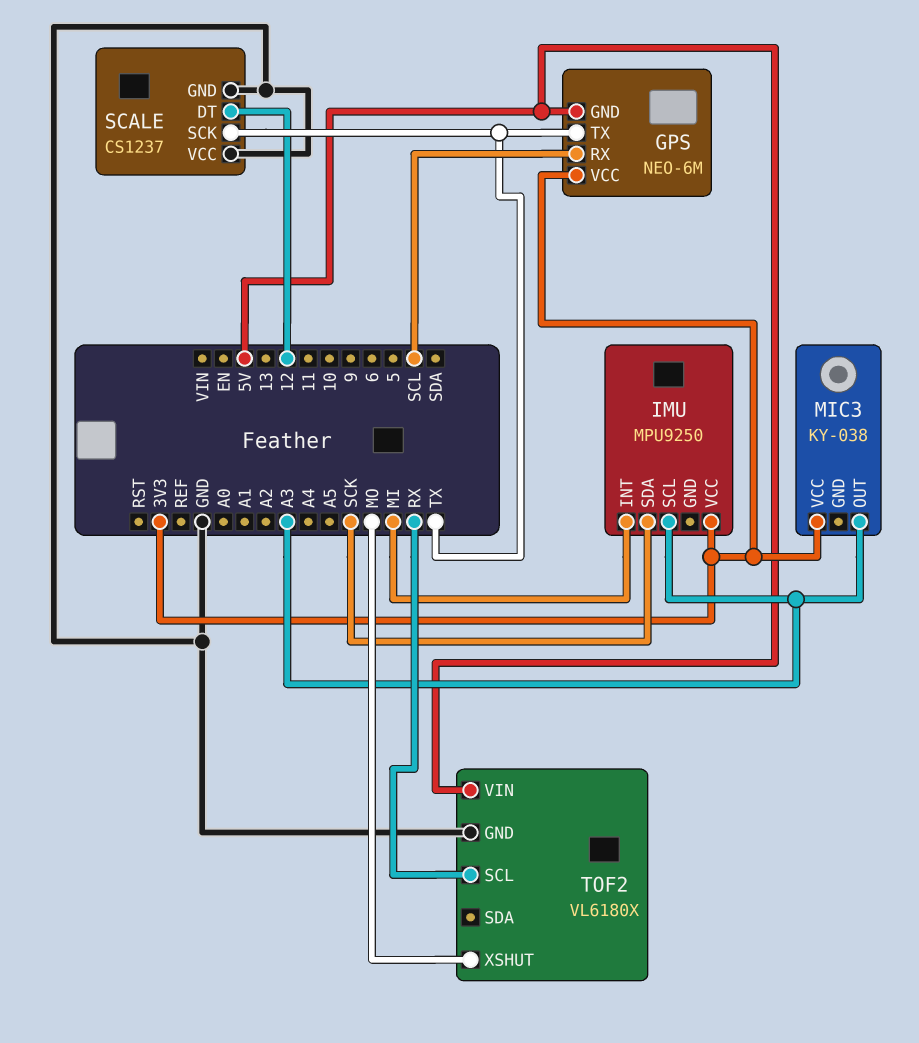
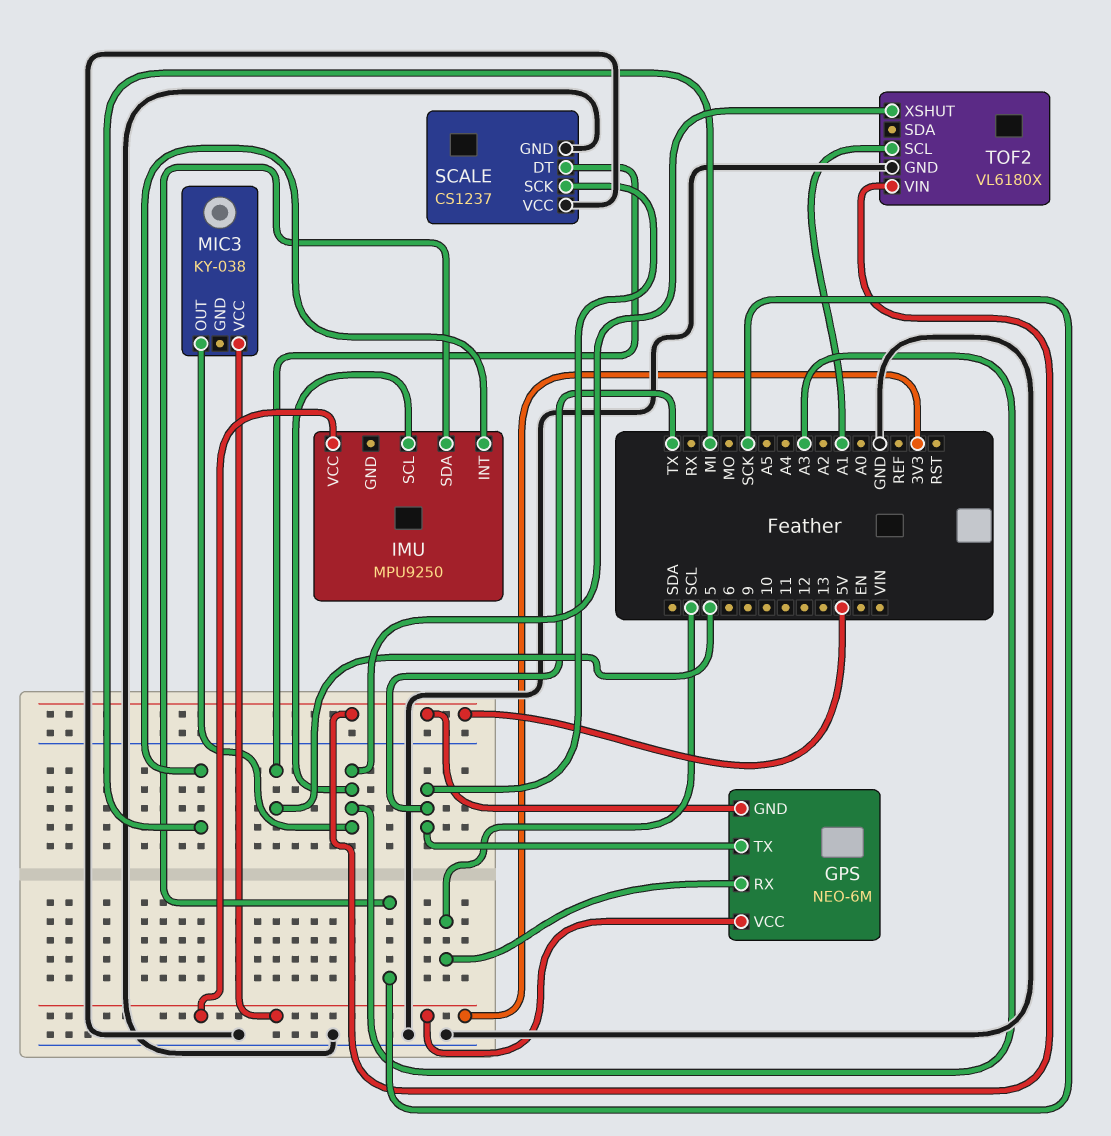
SCALE pin DT: 12 -> 5
TOF2 pin SCL: RX -> A1
TOF2 pin XSHUT: MO -> A3

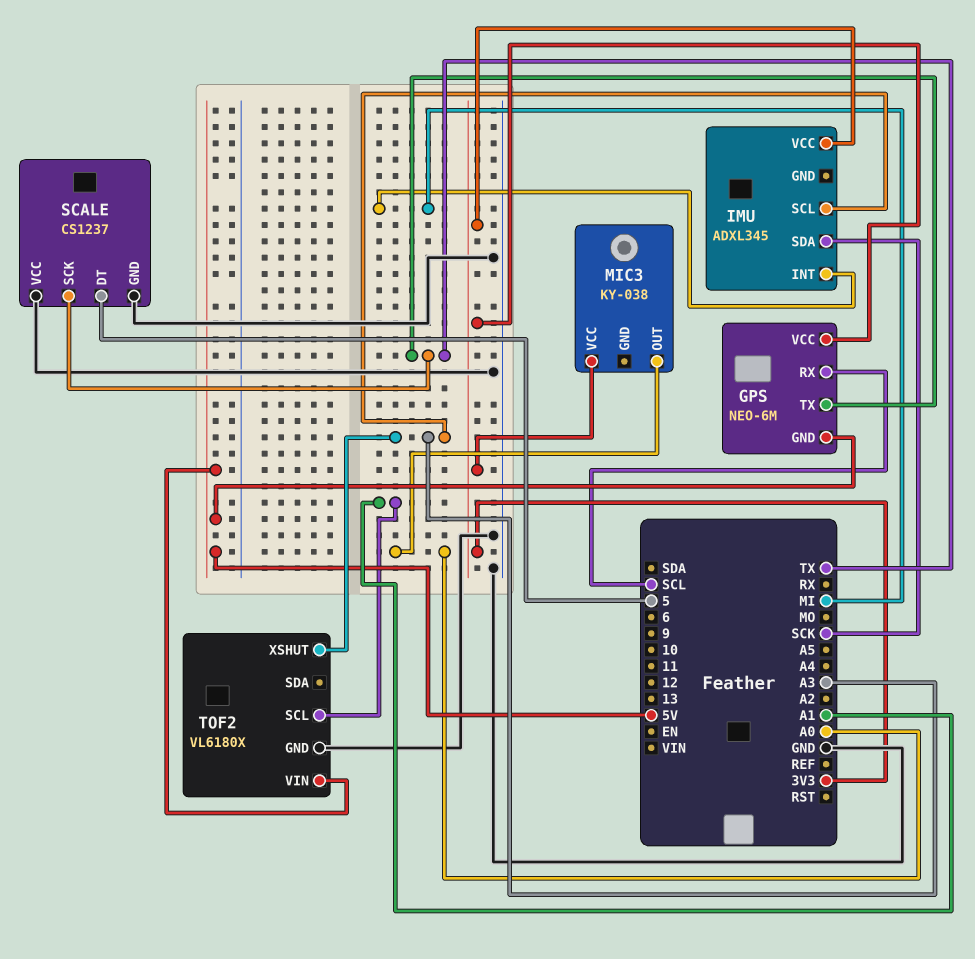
IMU: MPU9250 -> ADXL345
MIC3 pin OUT: A3 -> A0

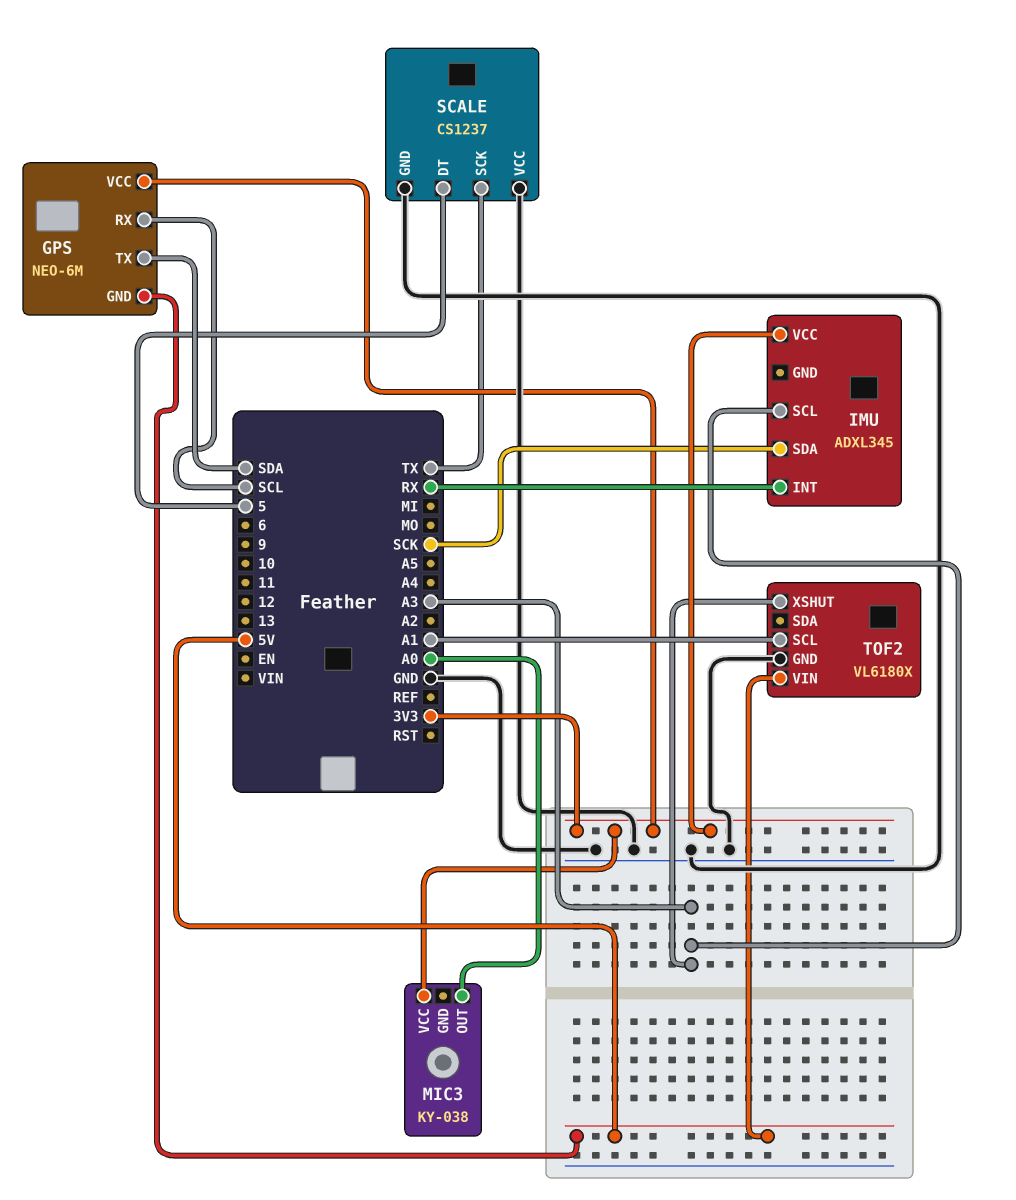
GPS pin TX: TX -> SDA
IMU pin INT: MI -> RX

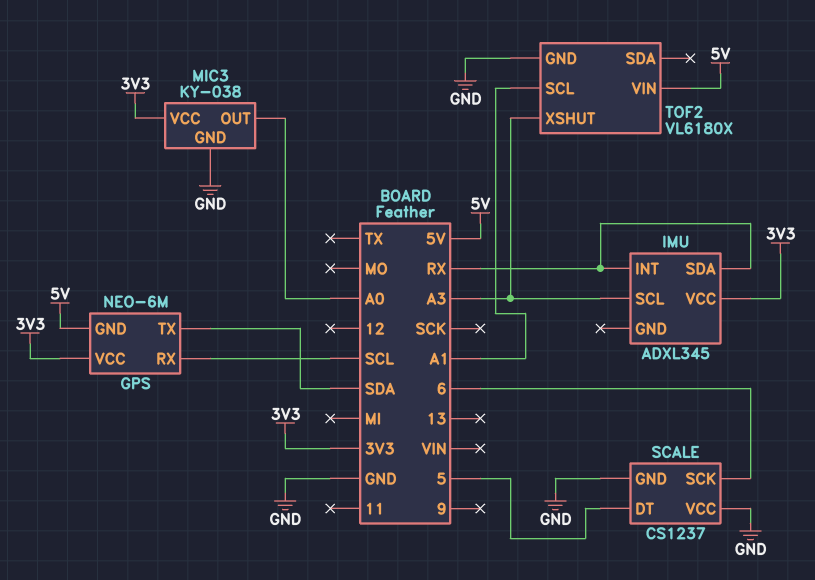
IMU pin SDA: SCK -> RX
MIC3 pin GND: none -> GND
SCALE pin SCK: TX -> 6

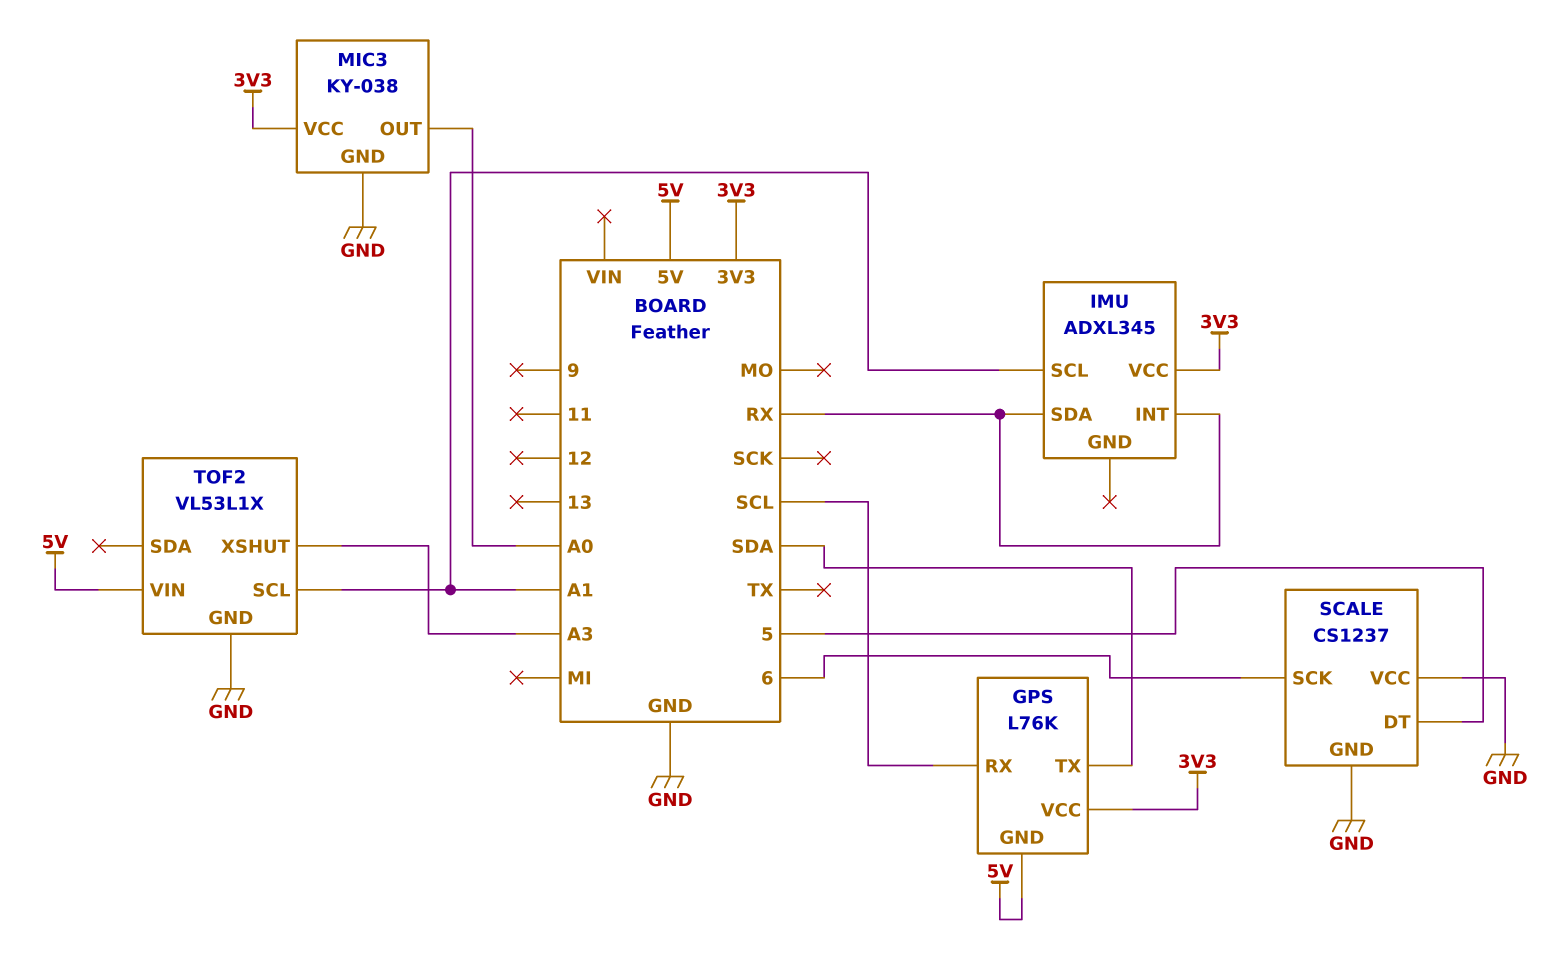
GPS: NEO-6M -> L76K
IMU pin SCL: A3 -> A1
TOF2: VL6180X -> VL53L1X

